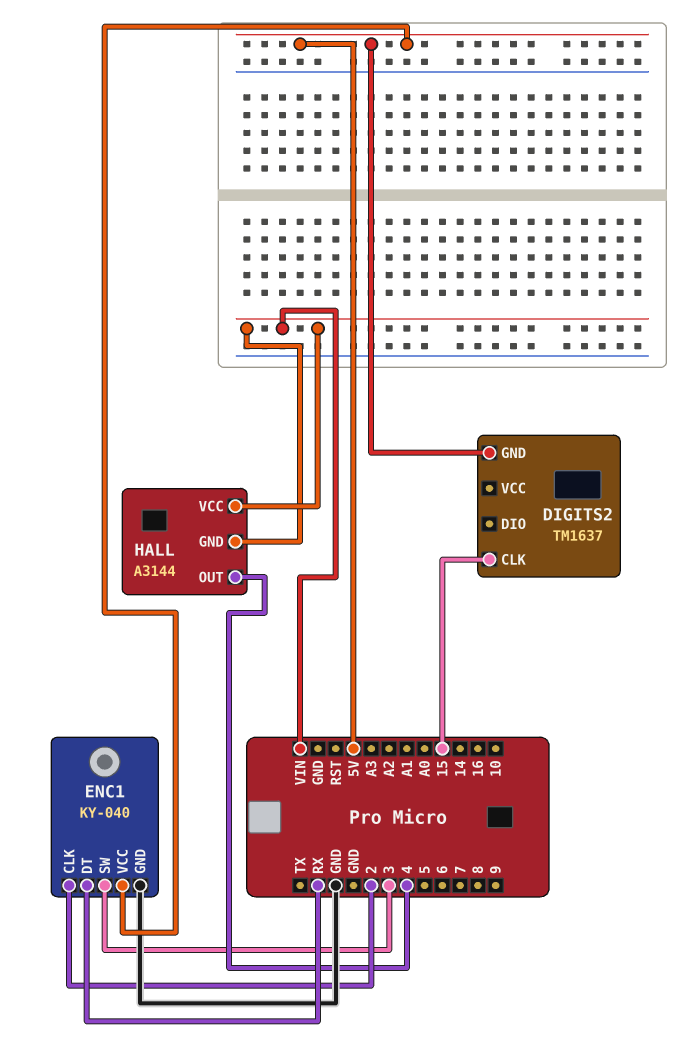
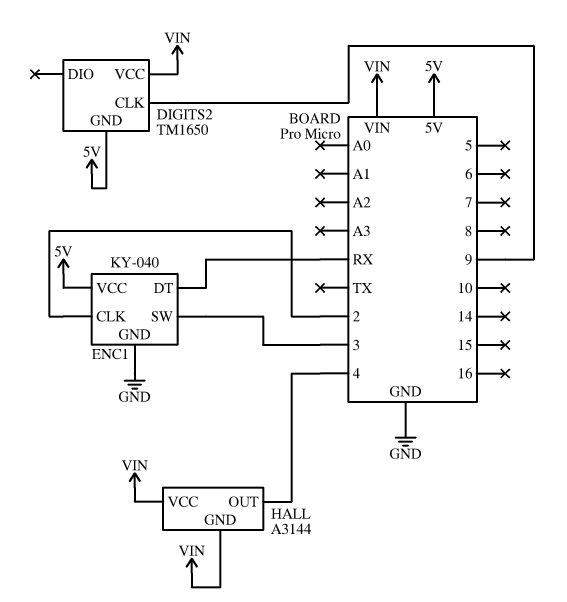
DIGITS2: TM1637 -> TM1650
DIGITS2 pin CLK: 15 -> 9
DIGITS2 pin VCC: none -> VIN

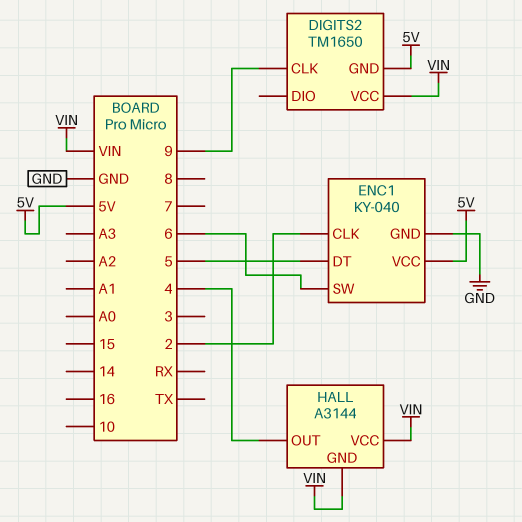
ENC1 pin DT: RX -> 5
ENC1 pin SW: 3 -> 6

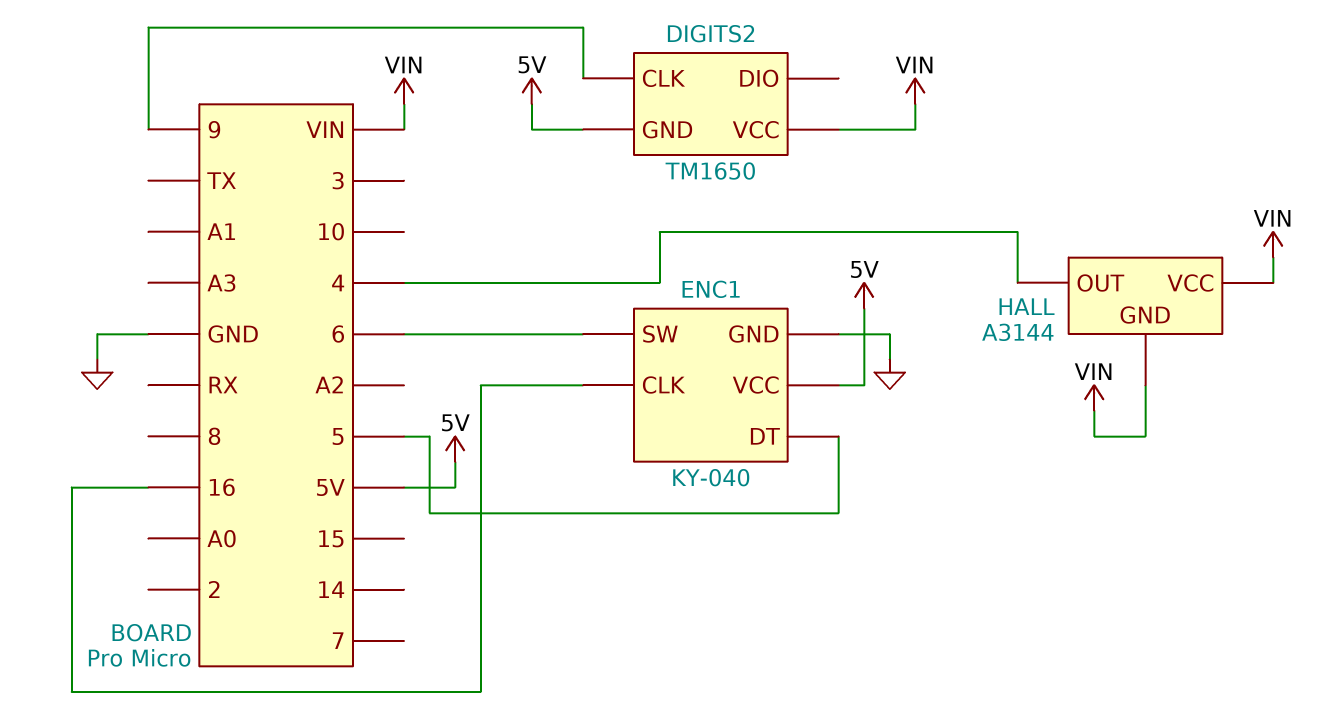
ENC1 pin CLK: 2 -> 16

